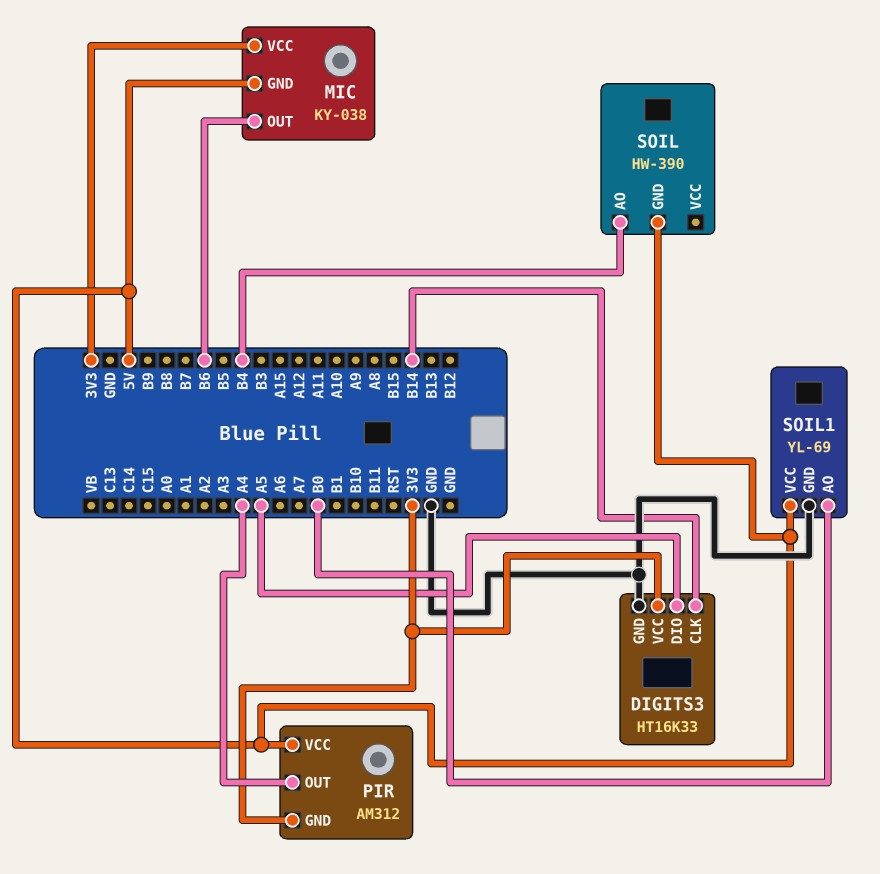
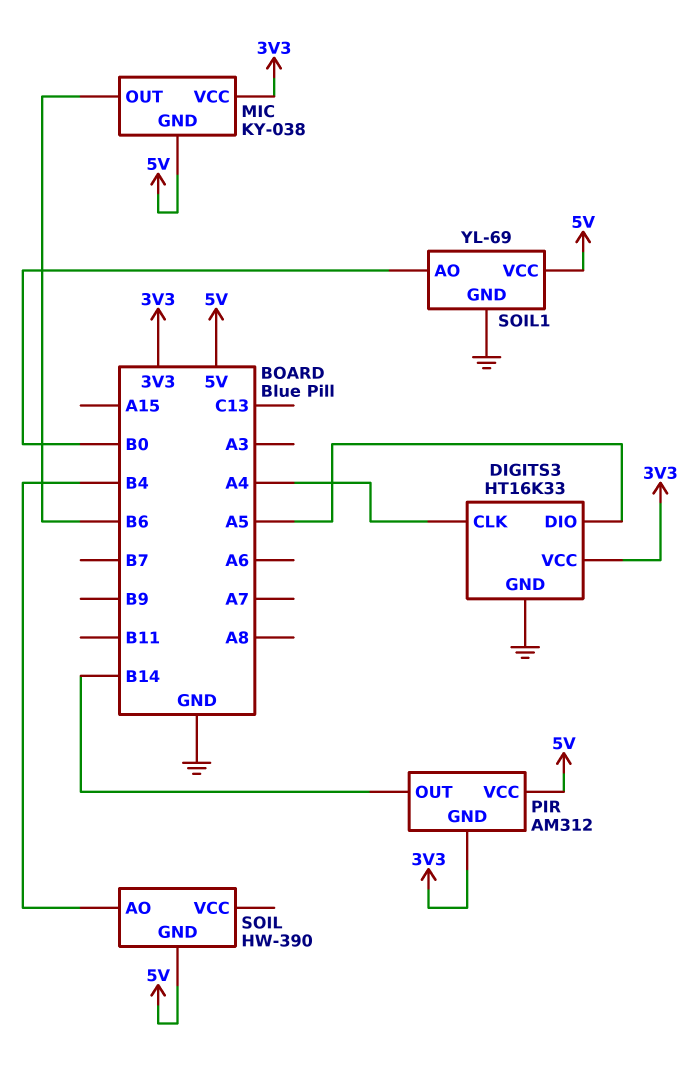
DIGITS3 pin CLK: B14 -> A4
PIR pin OUT: A4 -> B14

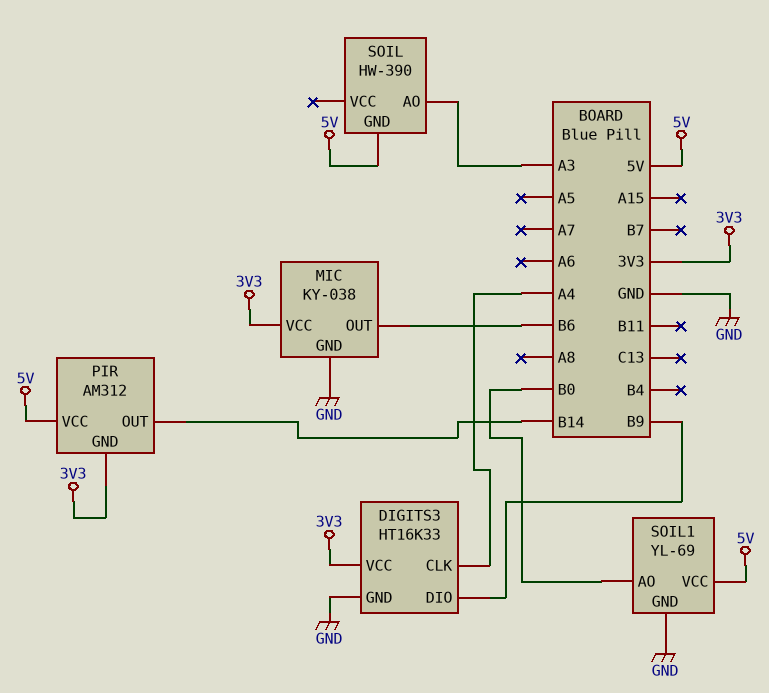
DIGITS3 pin DIO: A5 -> B9
MIC pin GND: 5V -> GND
SOIL pin AO: B4 -> A3

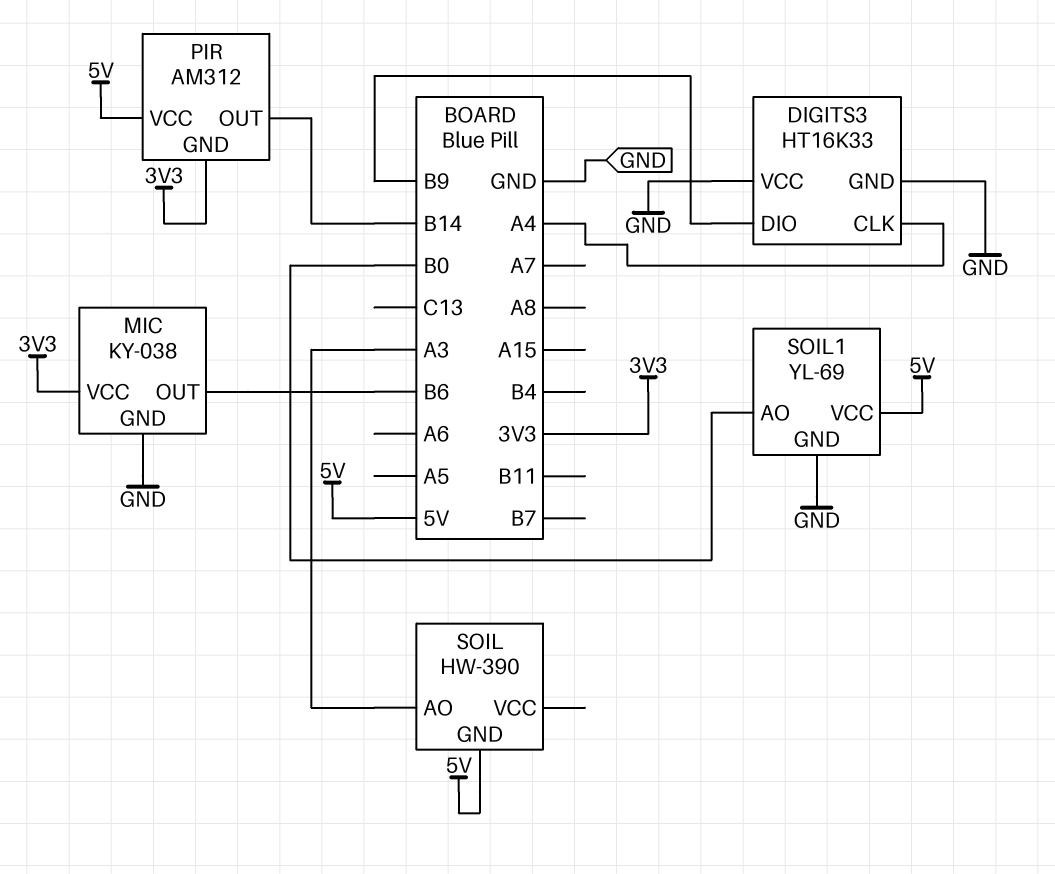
DIGITS3 pin VCC: 3V3 -> GND

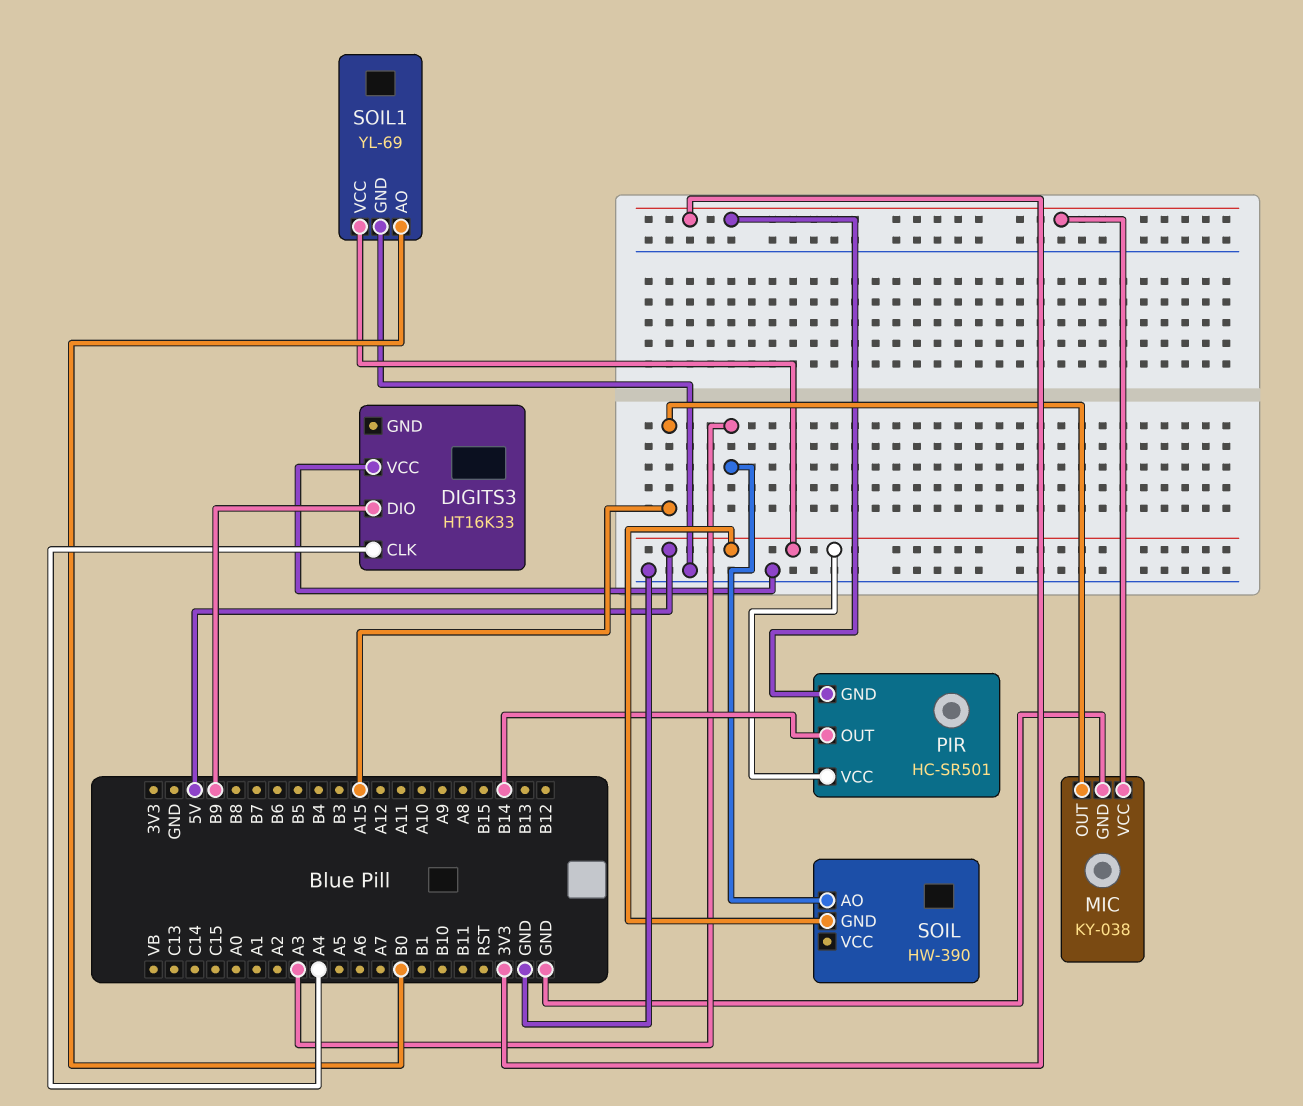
DIGITS3 pin GND: GND -> none
MIC pin OUT: B6 -> A15
PIR: AM312 -> HC-SR501

